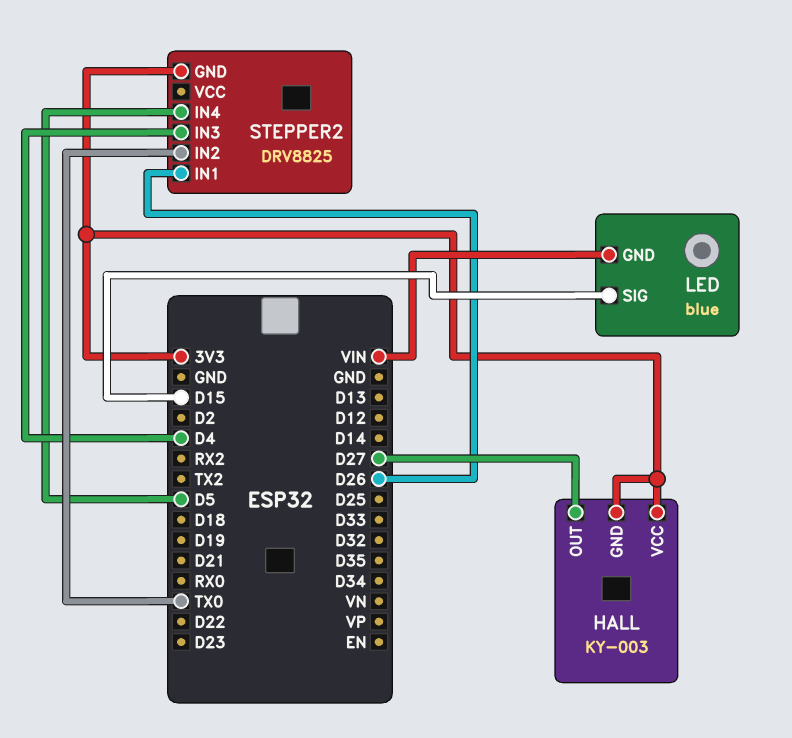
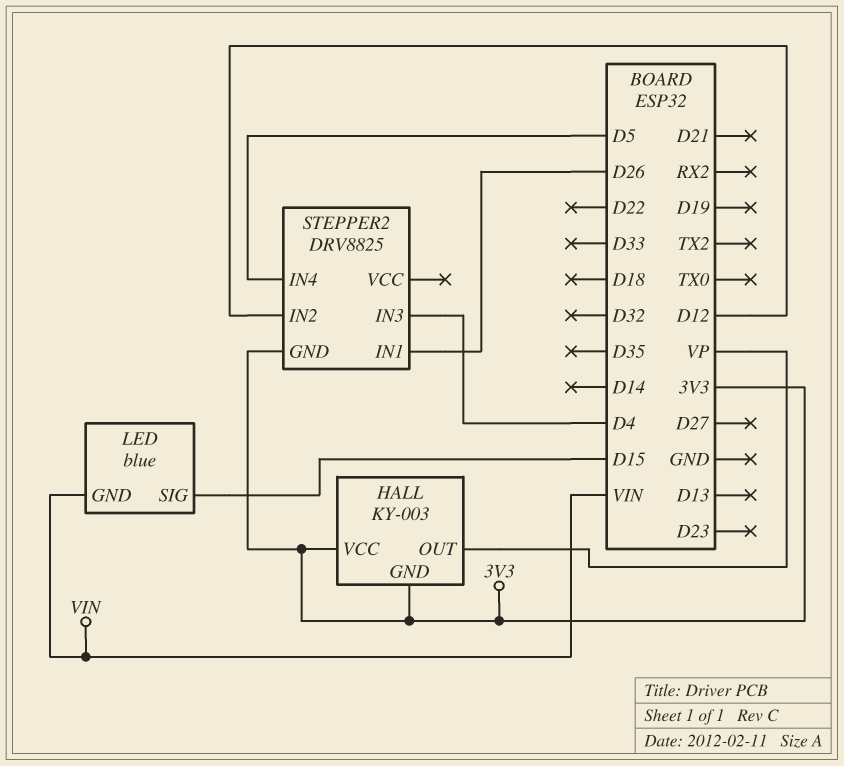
HALL pin OUT: D27 -> VP
STEPPER2 pin IN2: TX0 -> D12

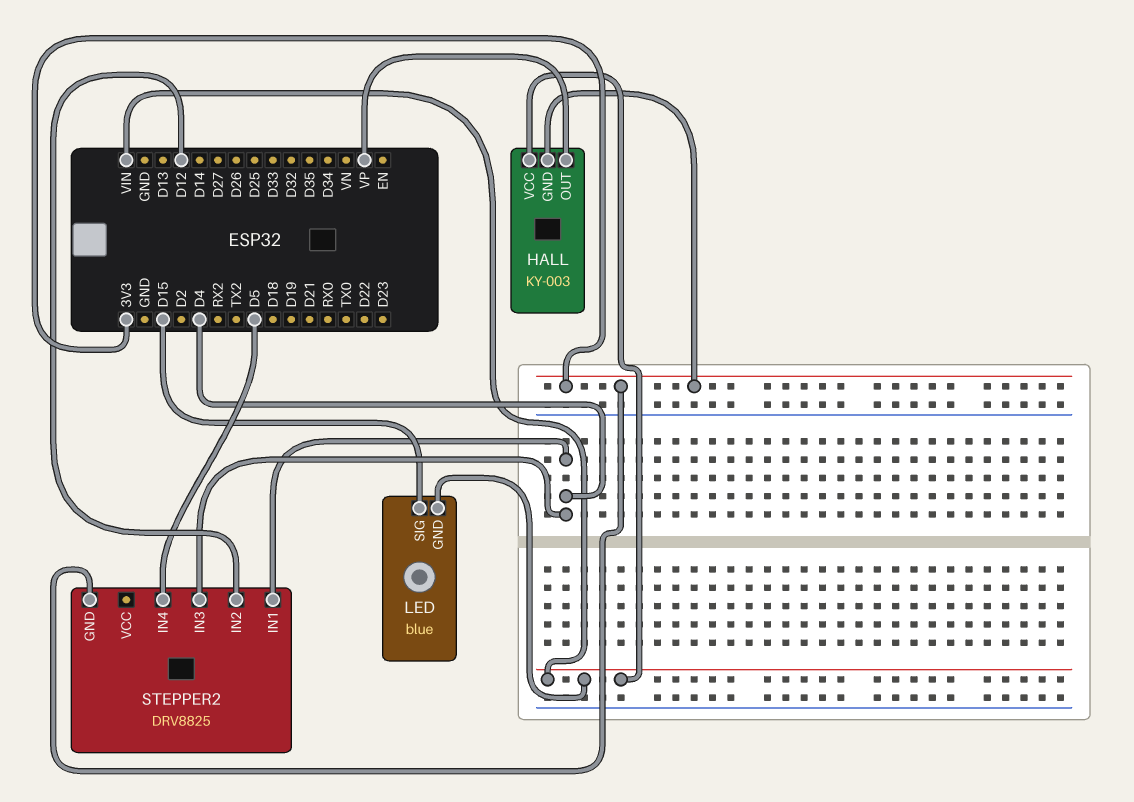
HALL pin VCC: 3V3 -> VIN
STEPPER2 pin IN1: D26 -> D4

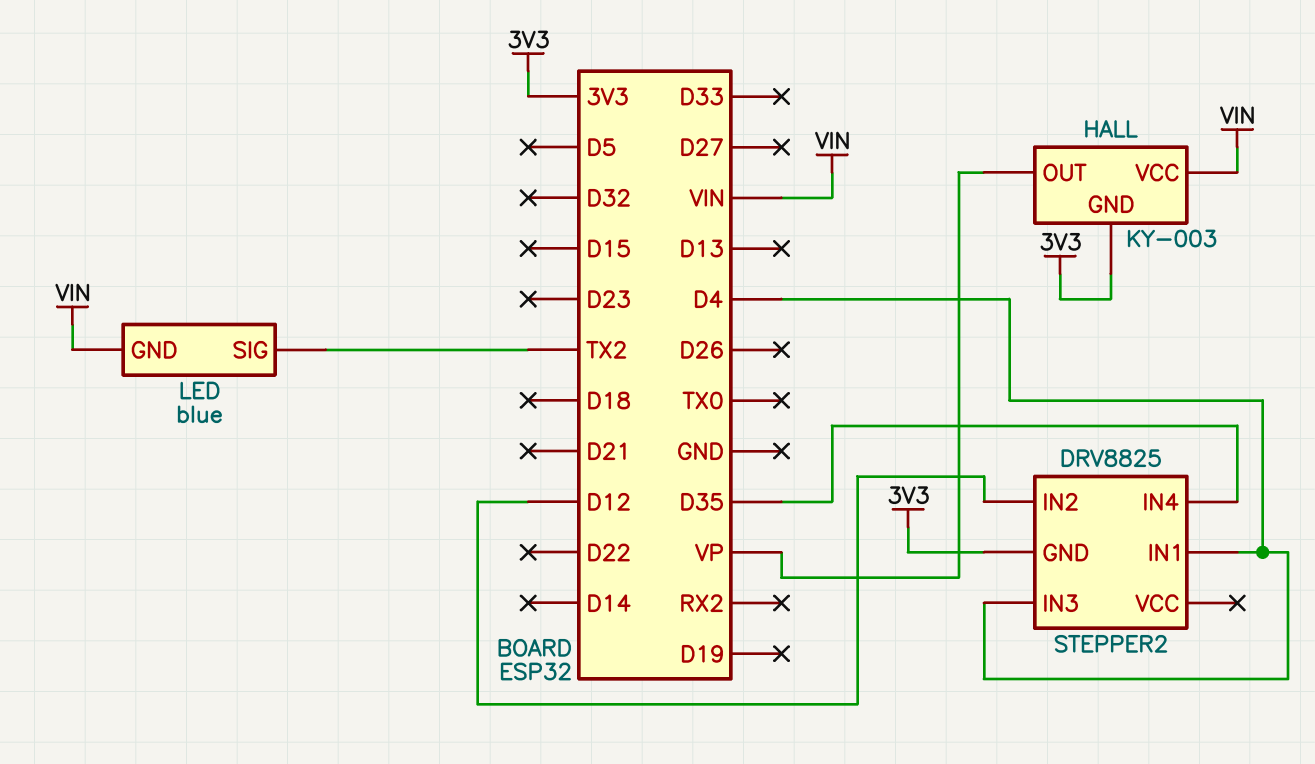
LED pin SIG: D15 -> TX2
STEPPER2 pin IN4: D5 -> D35

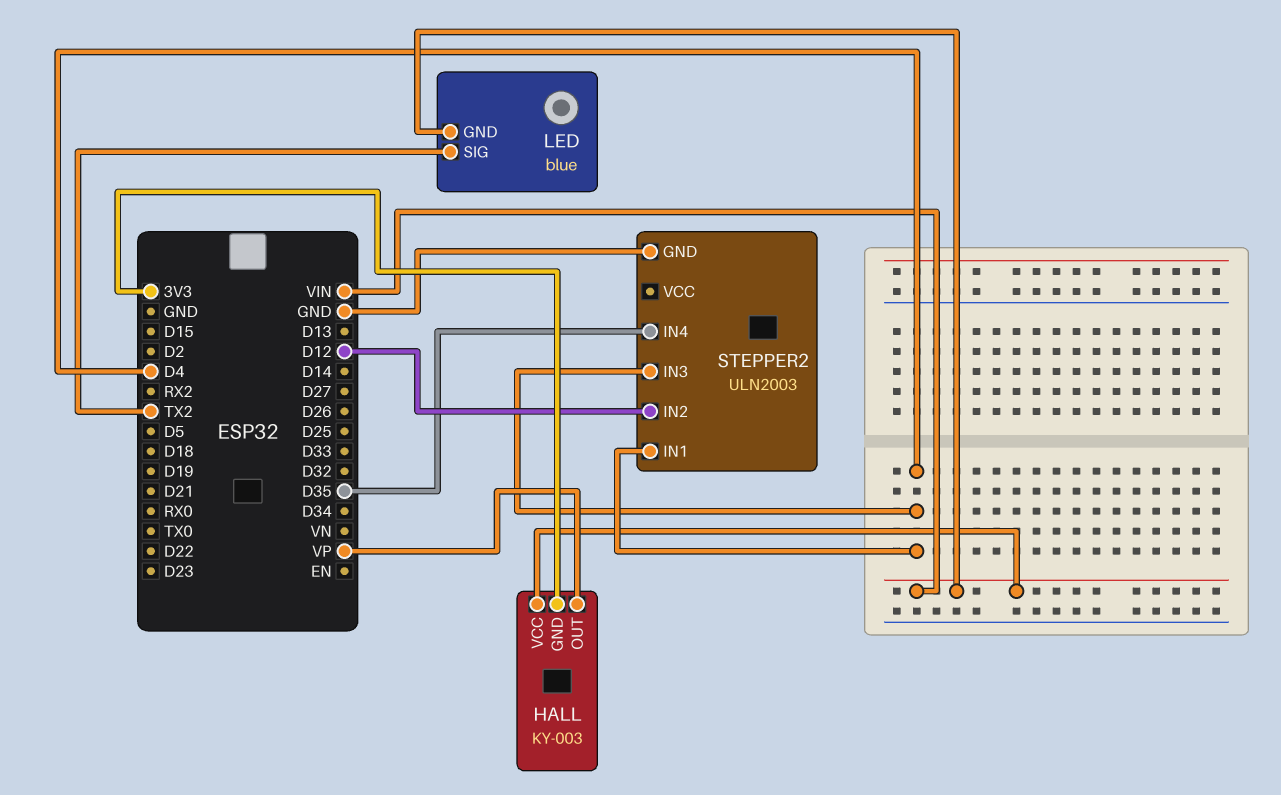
STEPPER2: DRV8825 -> ULN2003
STEPPER2 pin GND: 3V3 -> GND

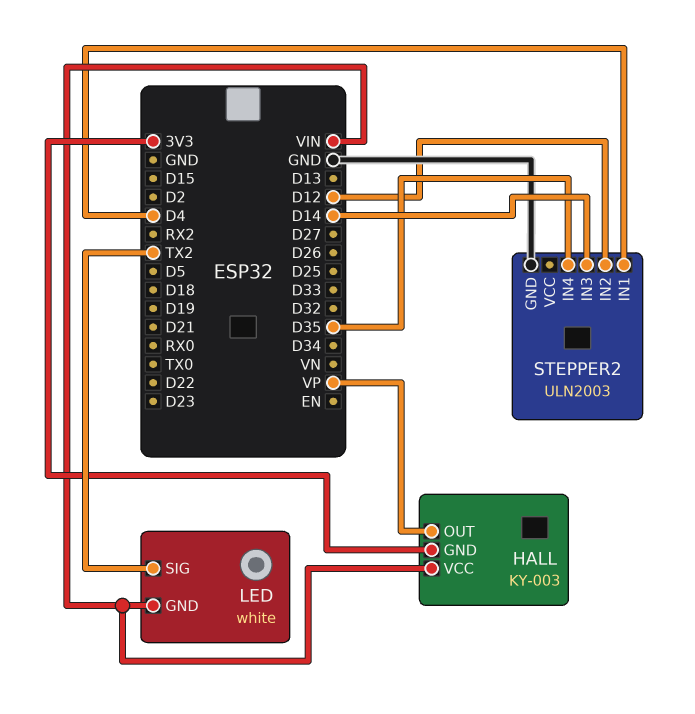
LED: blue -> white
STEPPER2 pin IN3: D4 -> D14

